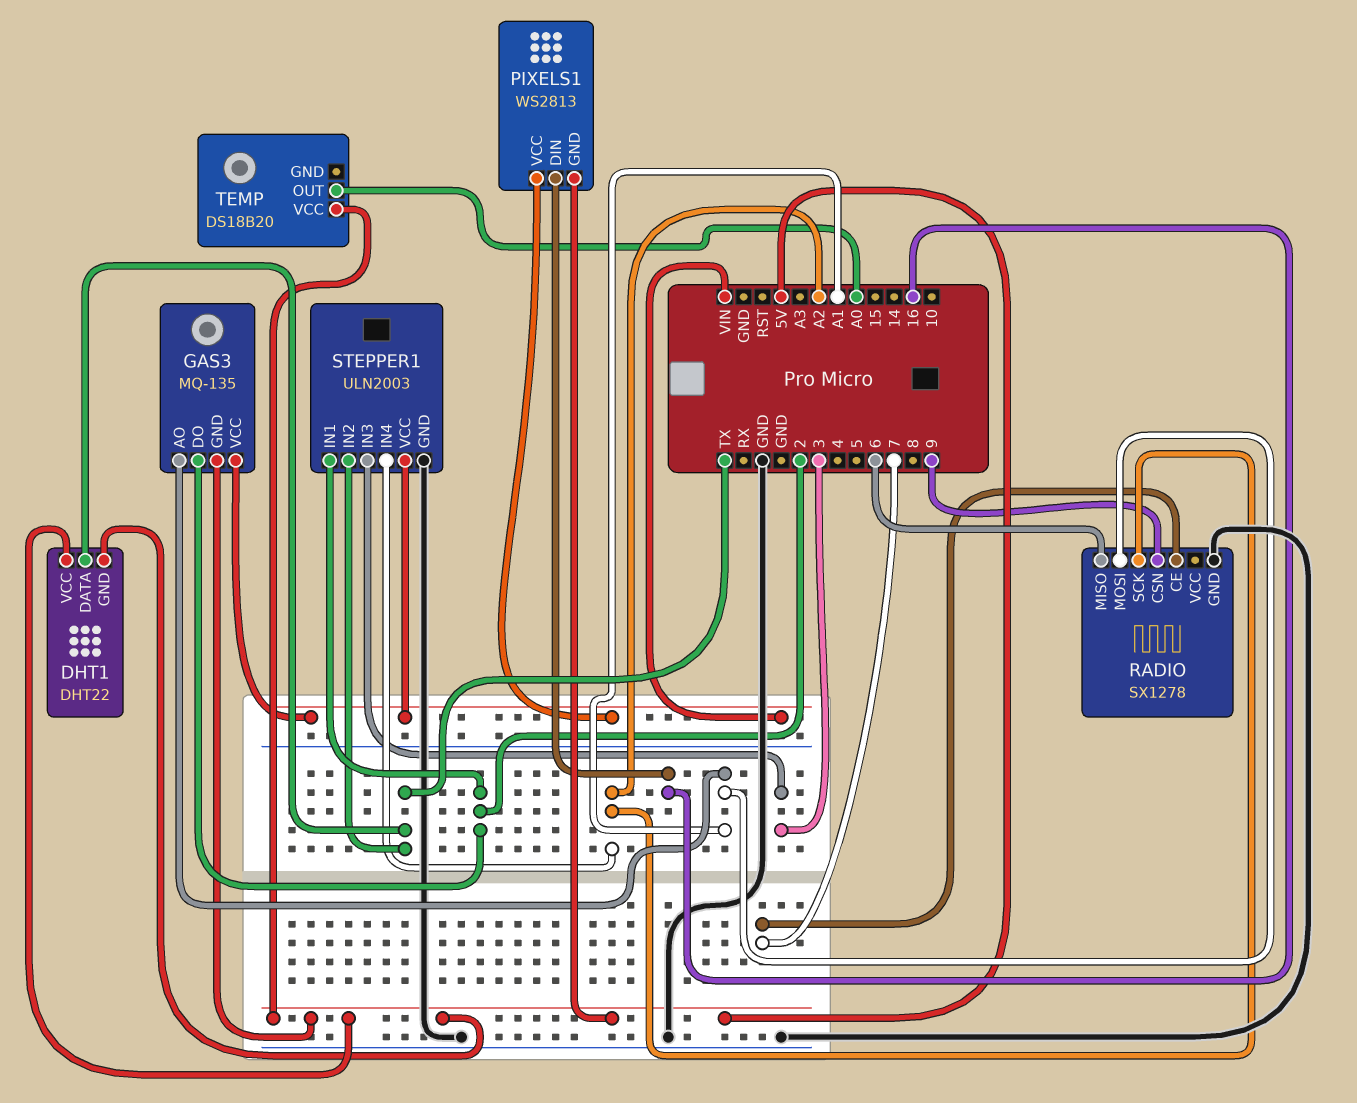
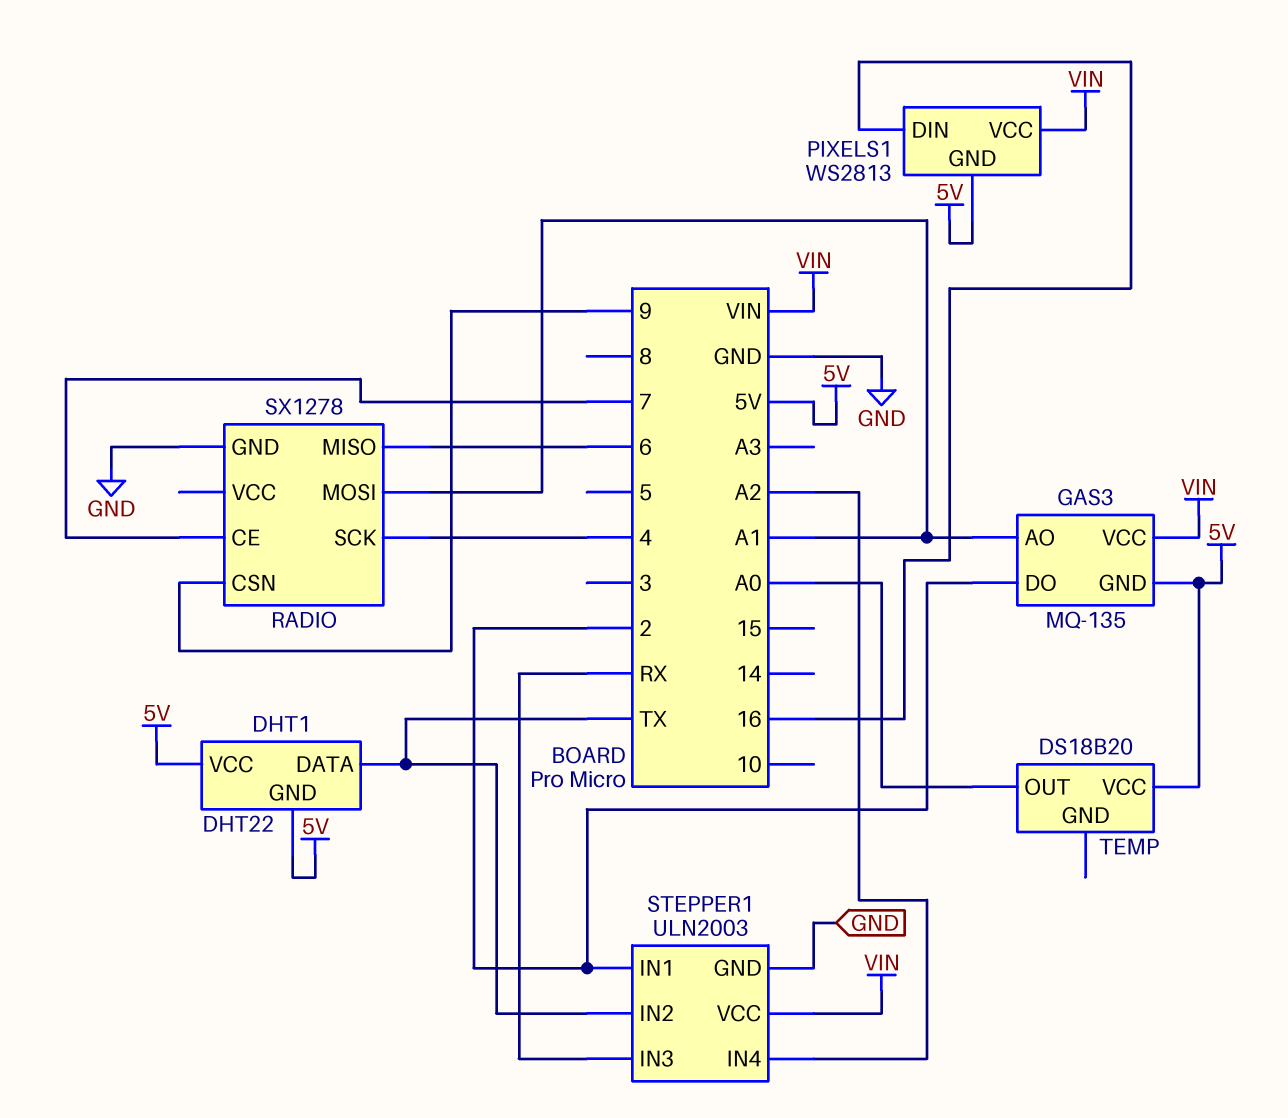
RADIO pin SCK: A2 -> 4
STEPPER1 pin IN3: 3 -> RX

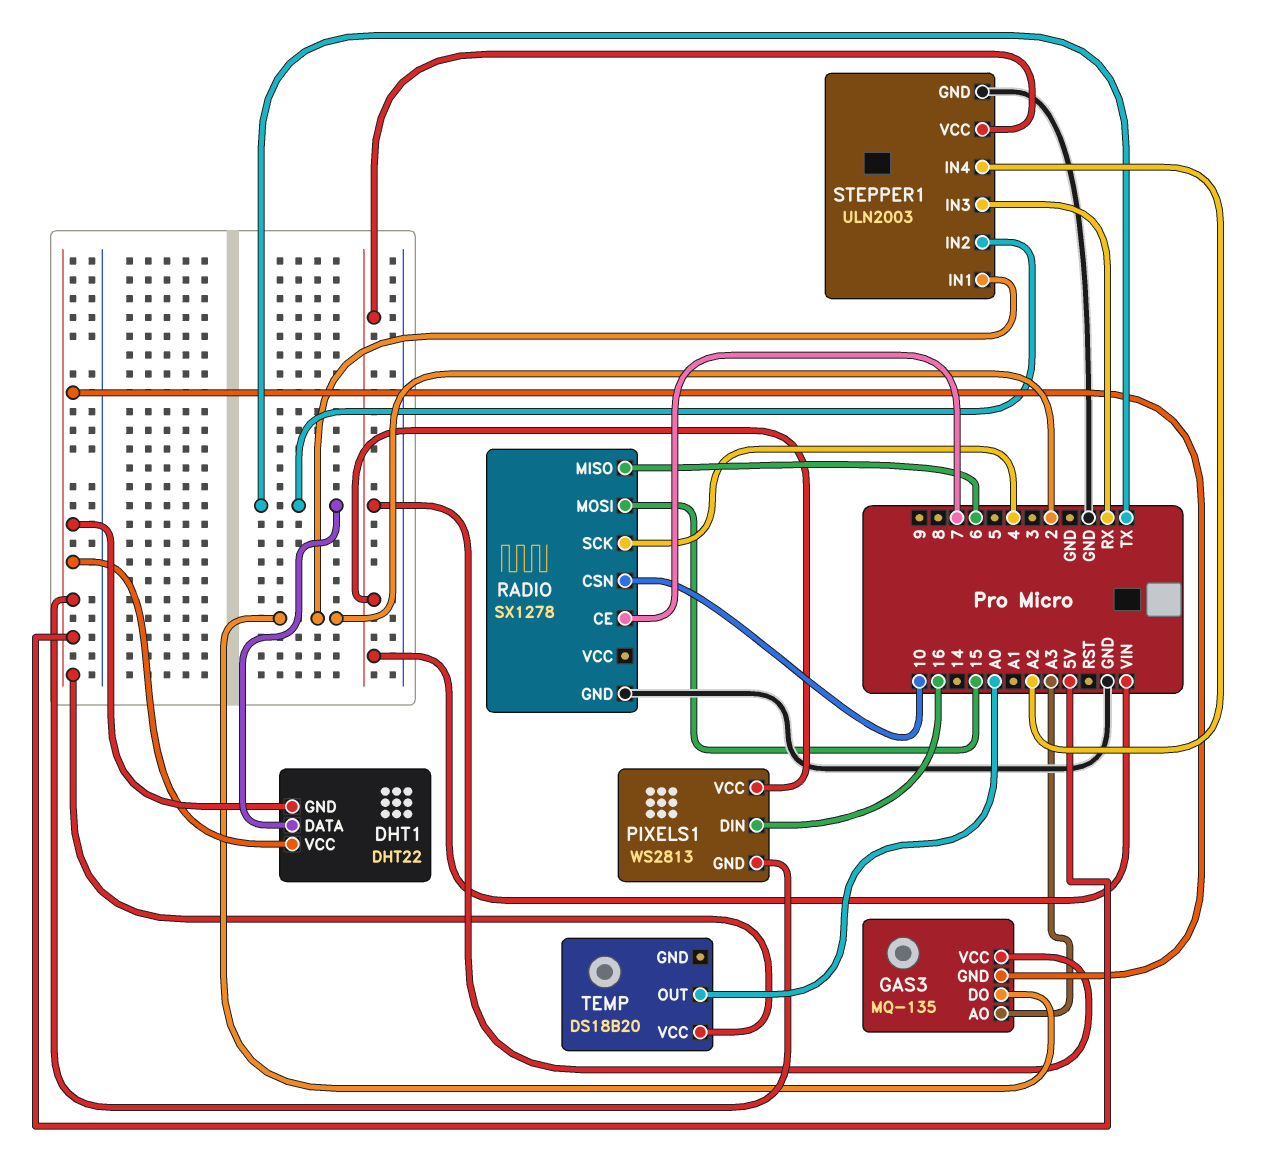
GAS3 pin AO: A1 -> A3
RADIO pin CSN: 9 -> 10
RADIO pin MOSI: A1 -> 15

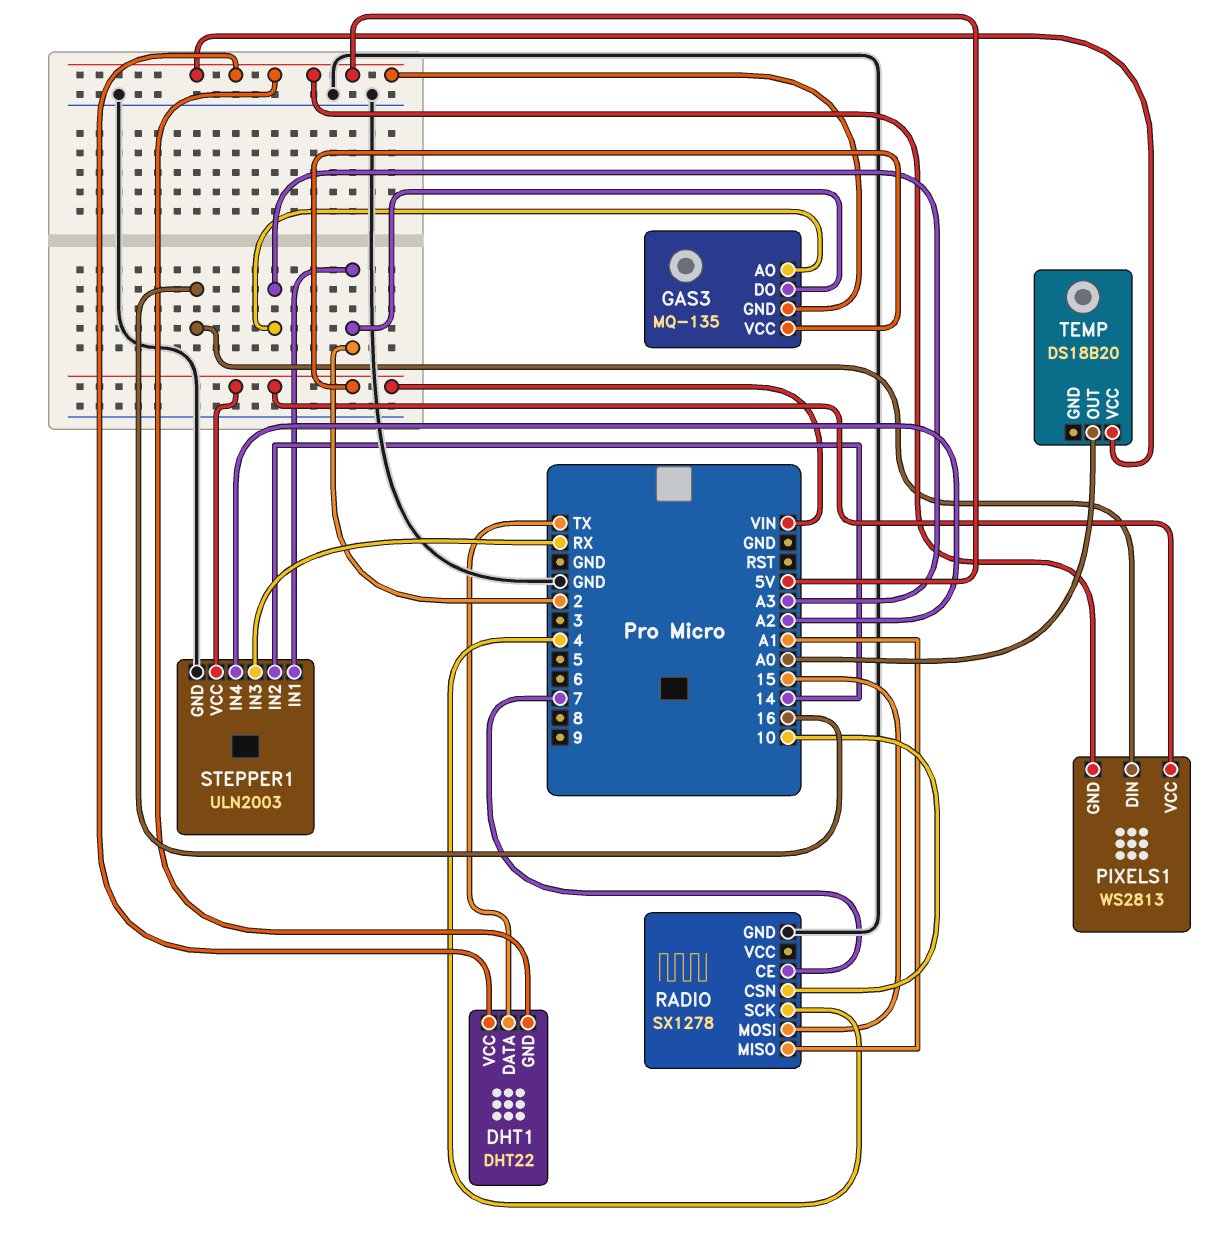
RADIO pin MISO: 6 -> A1
STEPPER1 pin IN2: TX -> 14

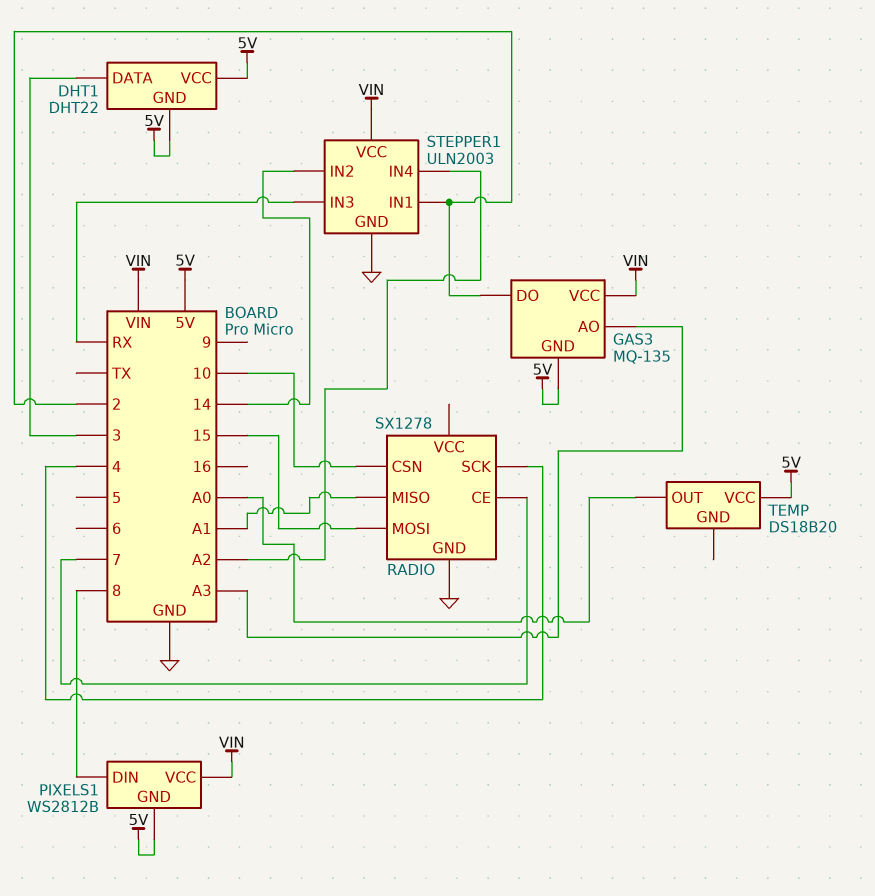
DHT1 pin DATA: TX -> 3
PIXELS1: WS2813 -> WS2812B
PIXELS1 pin DIN: 16 -> 8

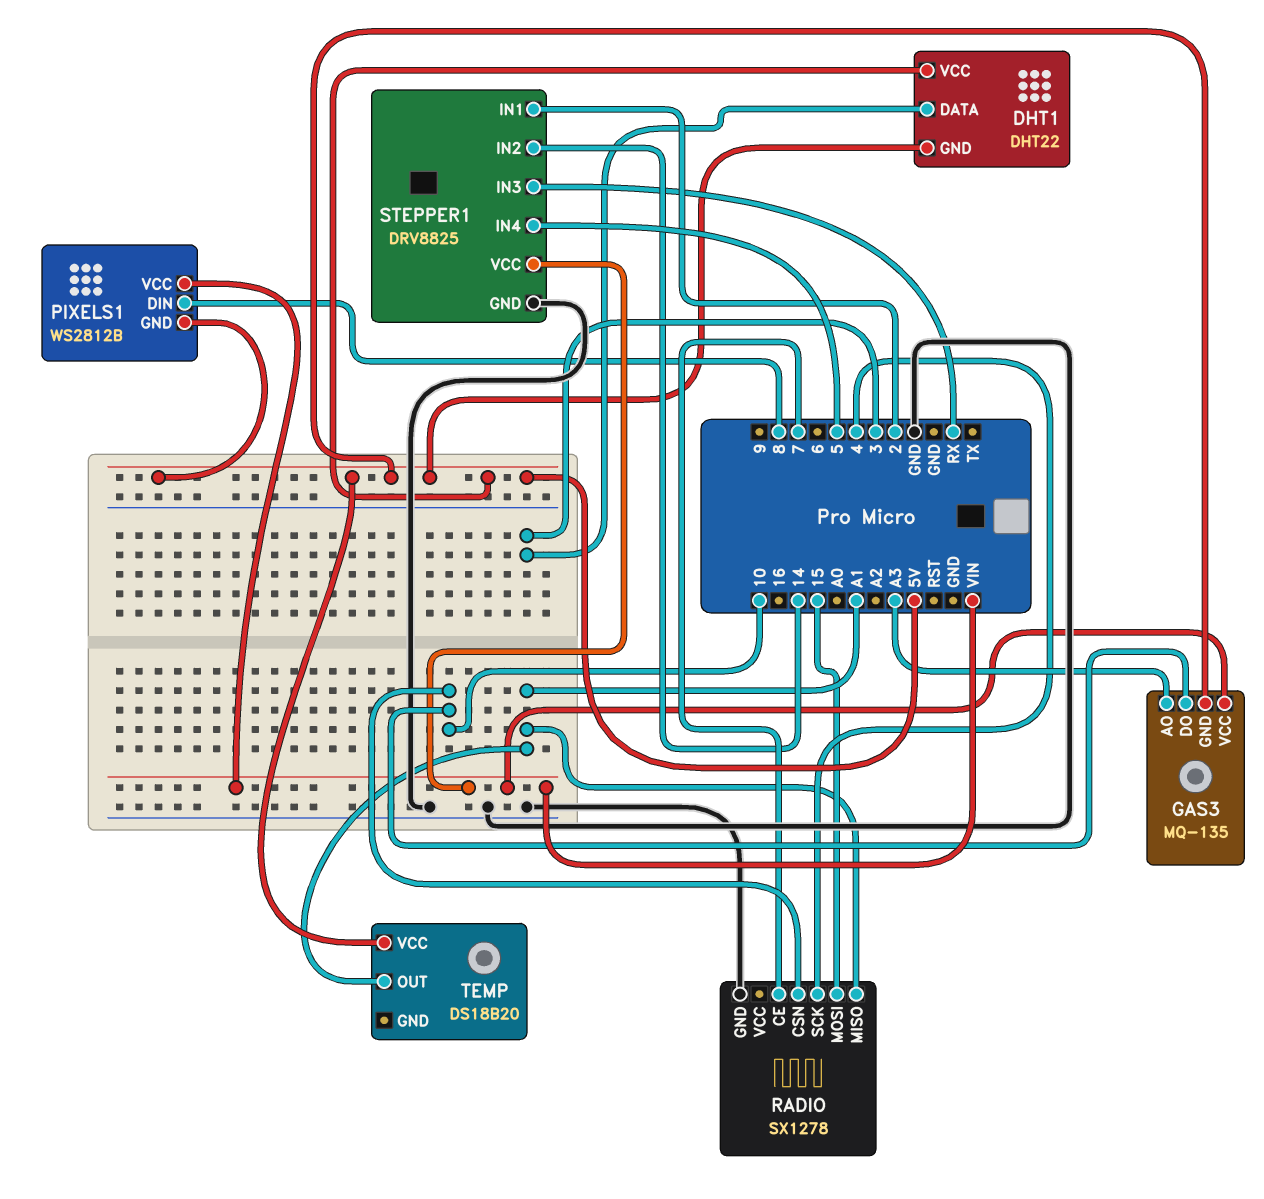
GAS3 pin DO: 2 -> 10
STEPPER1: ULN2003 -> DRV8825
STEPPER1 pin IN4: A2 -> 5
TEMP pin OUT: A0 -> A1

